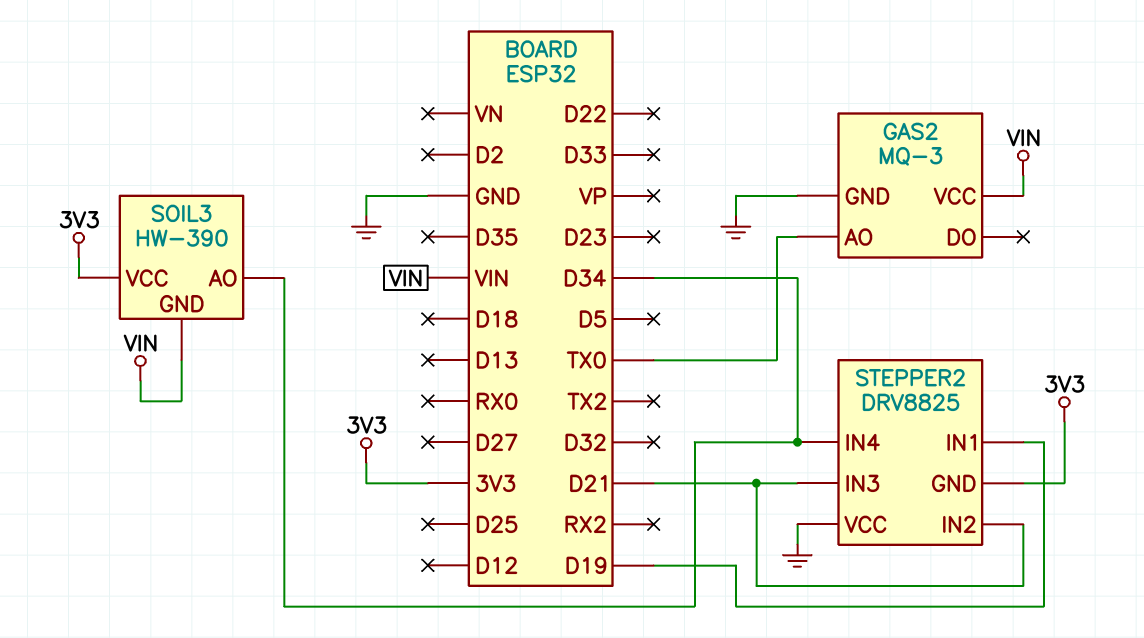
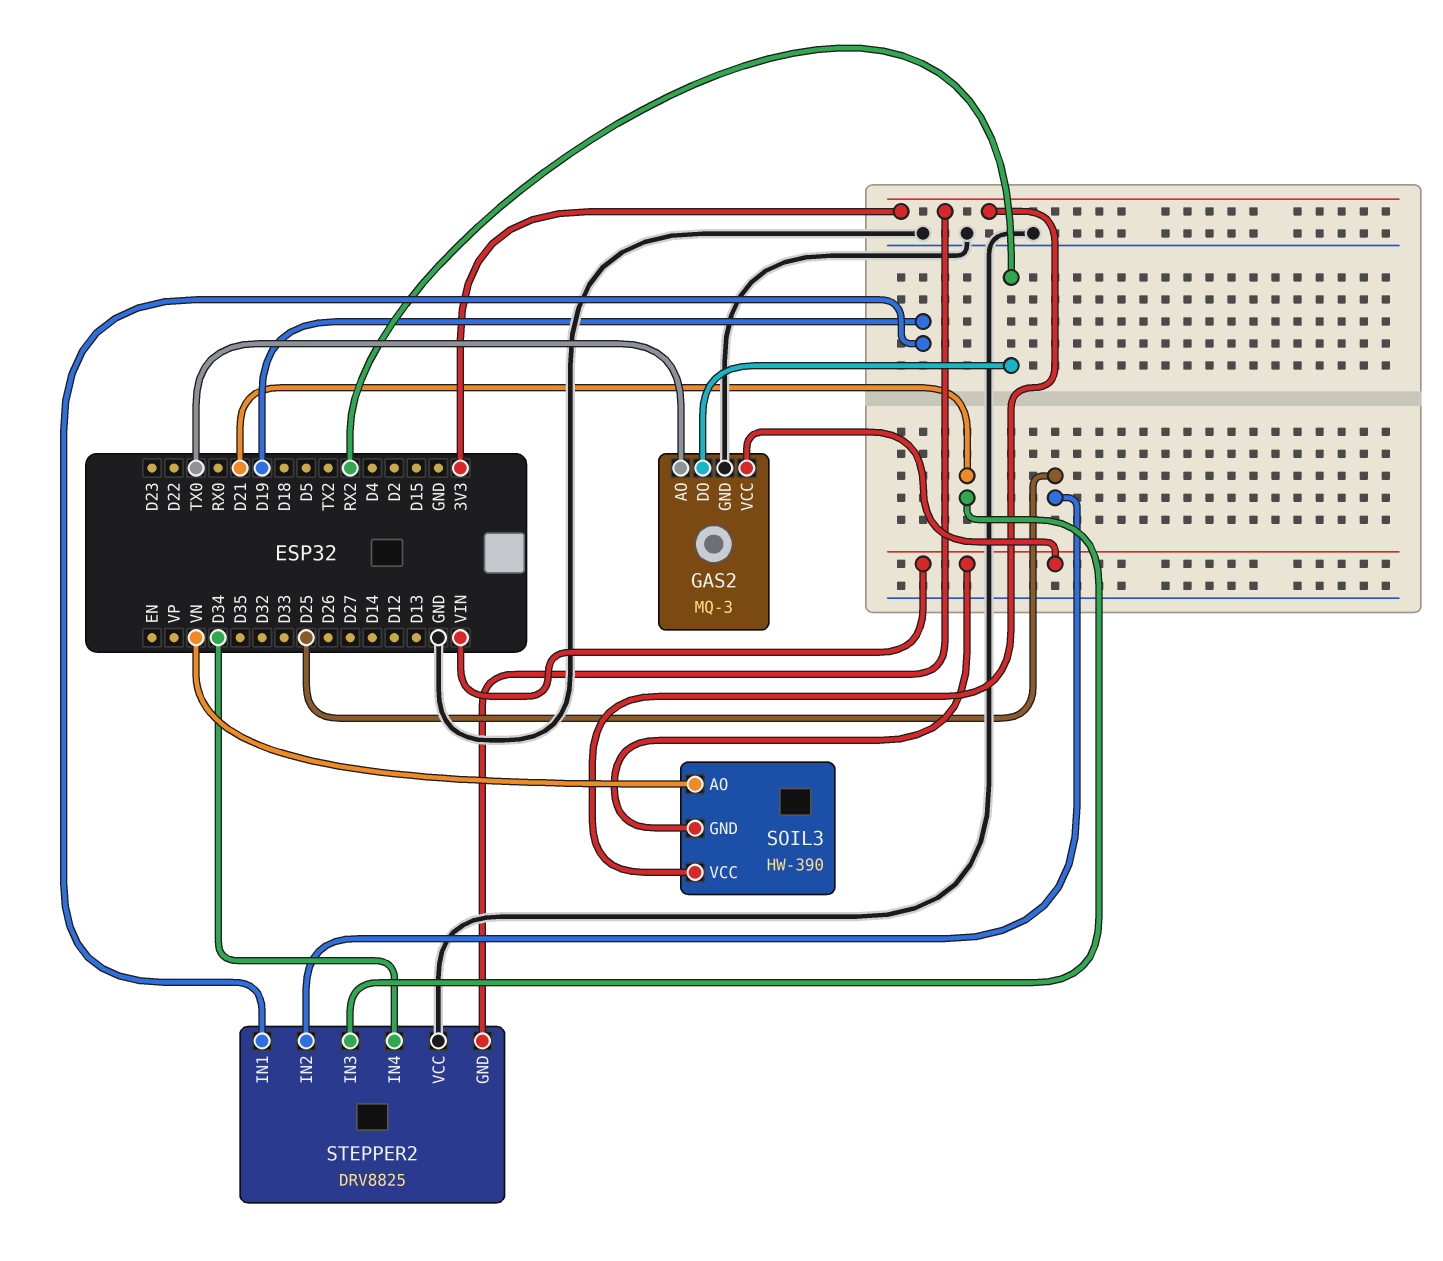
GAS2 pin DO: none -> RX2
SOIL3 pin AO: D34 -> VN
STEPPER2 pin IN2: D21 -> D25

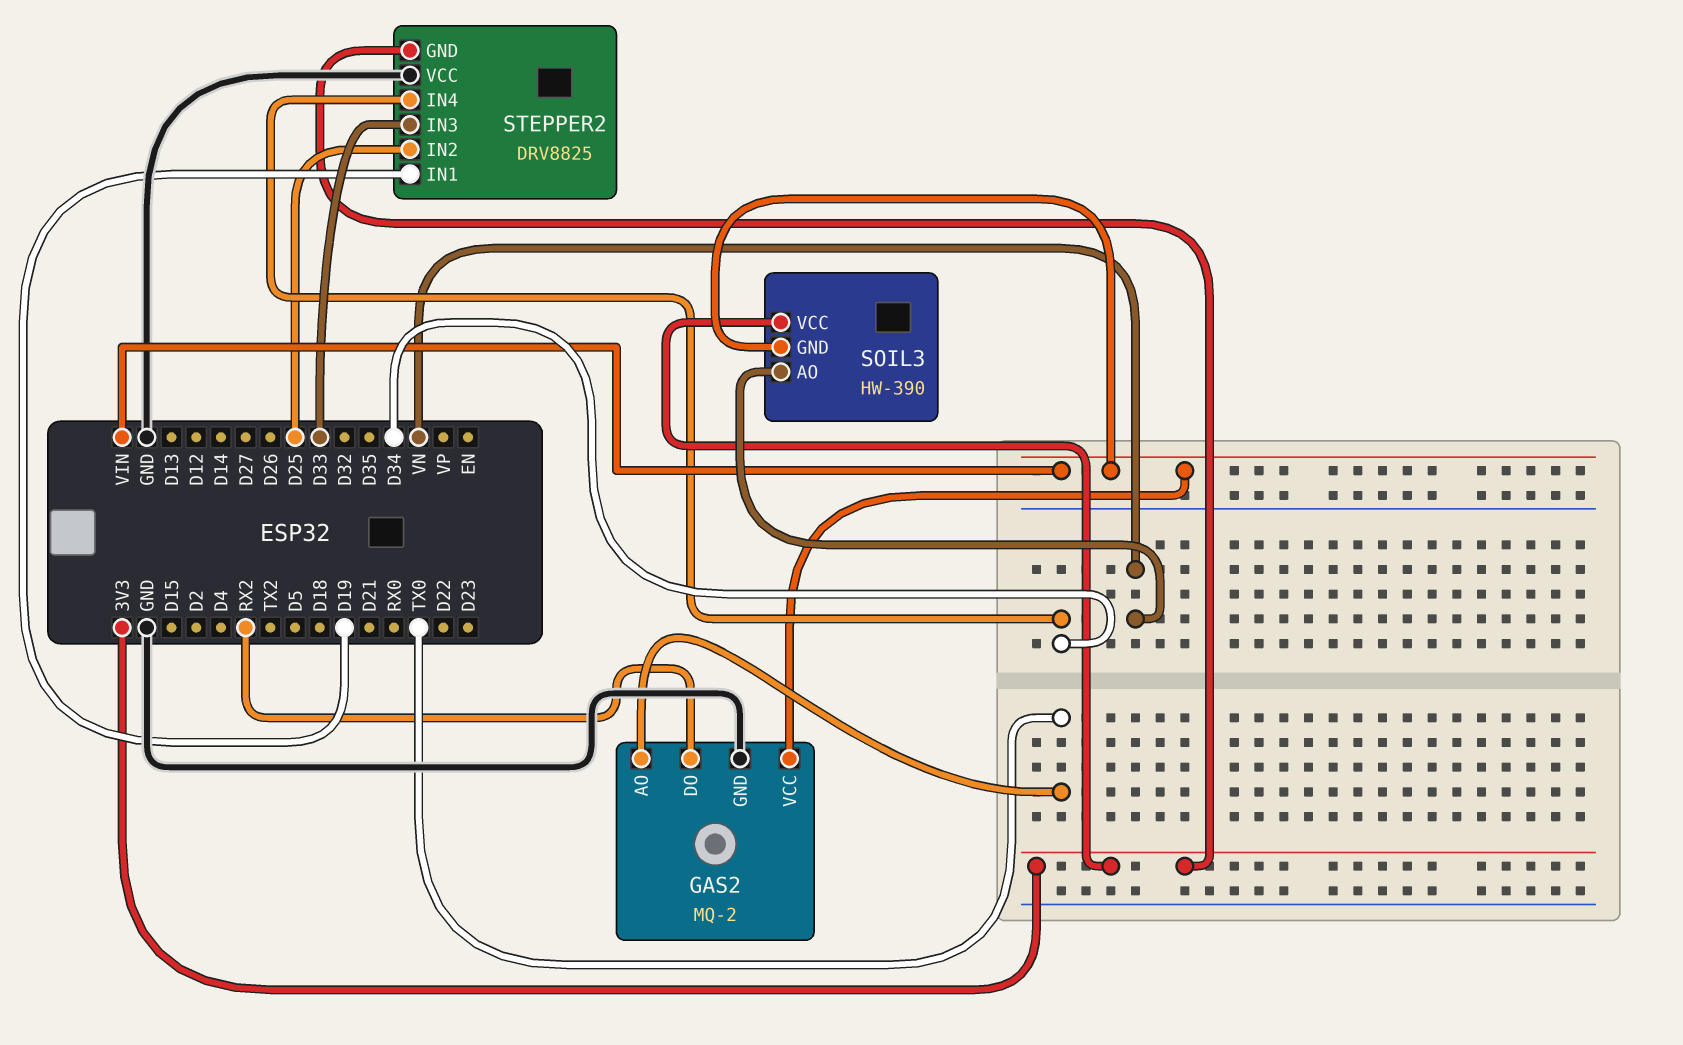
GAS2: MQ-3 -> MQ-2
STEPPER2 pin IN3: D21 -> D33

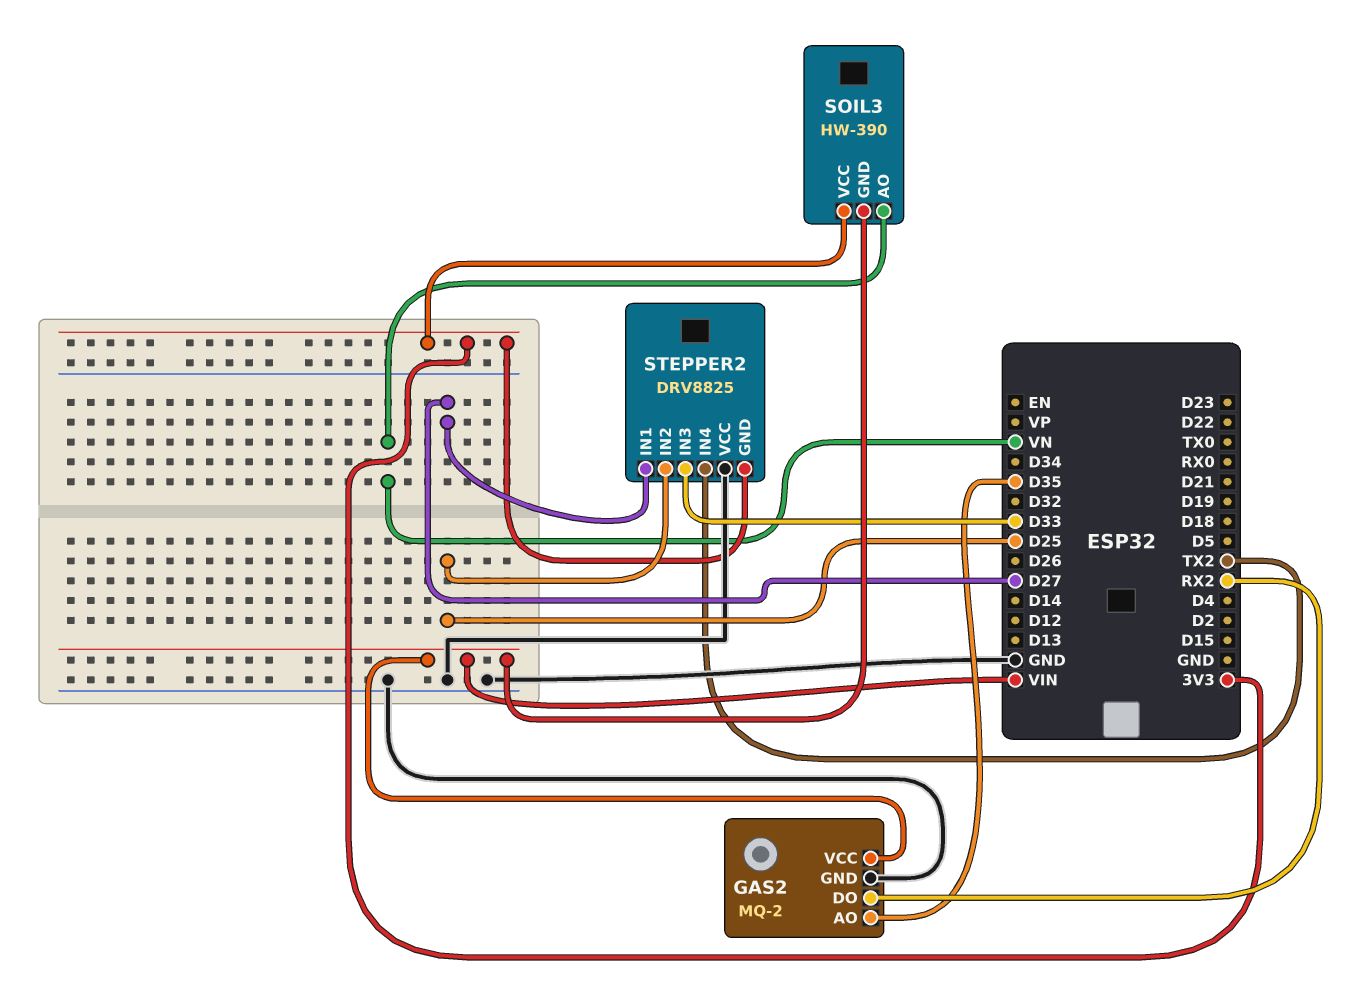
GAS2 pin AO: TX0 -> D35
STEPPER2 pin IN1: D19 -> D27
STEPPER2 pin IN4: D34 -> TX2

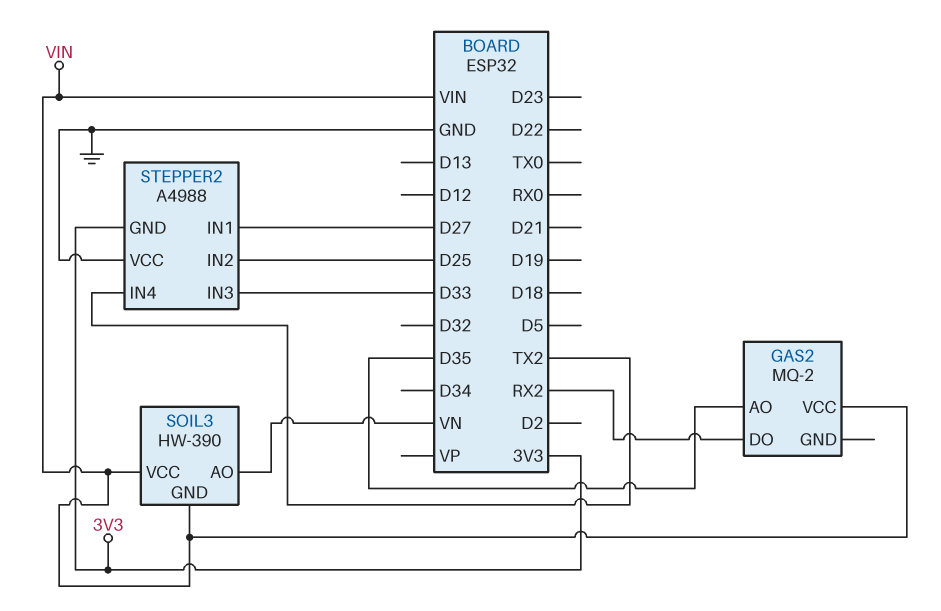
GAS2 pin GND: GND -> none
SOIL3 pin VCC: 3V3 -> VIN
STEPPER2: DRV8825 -> A4988

